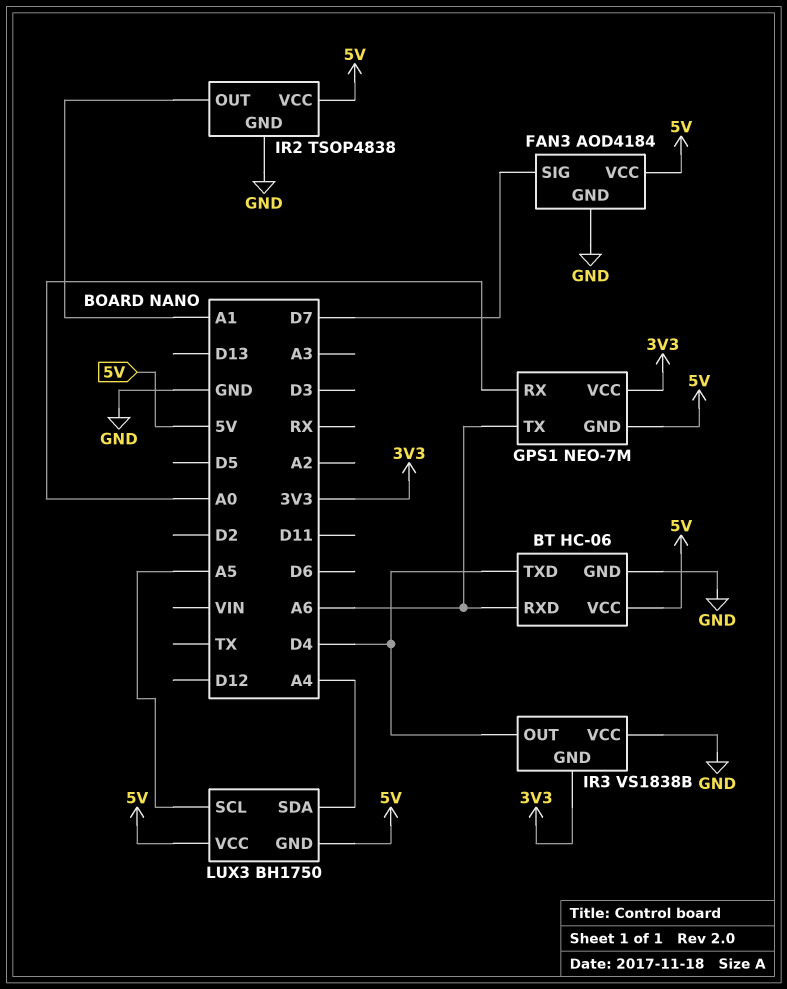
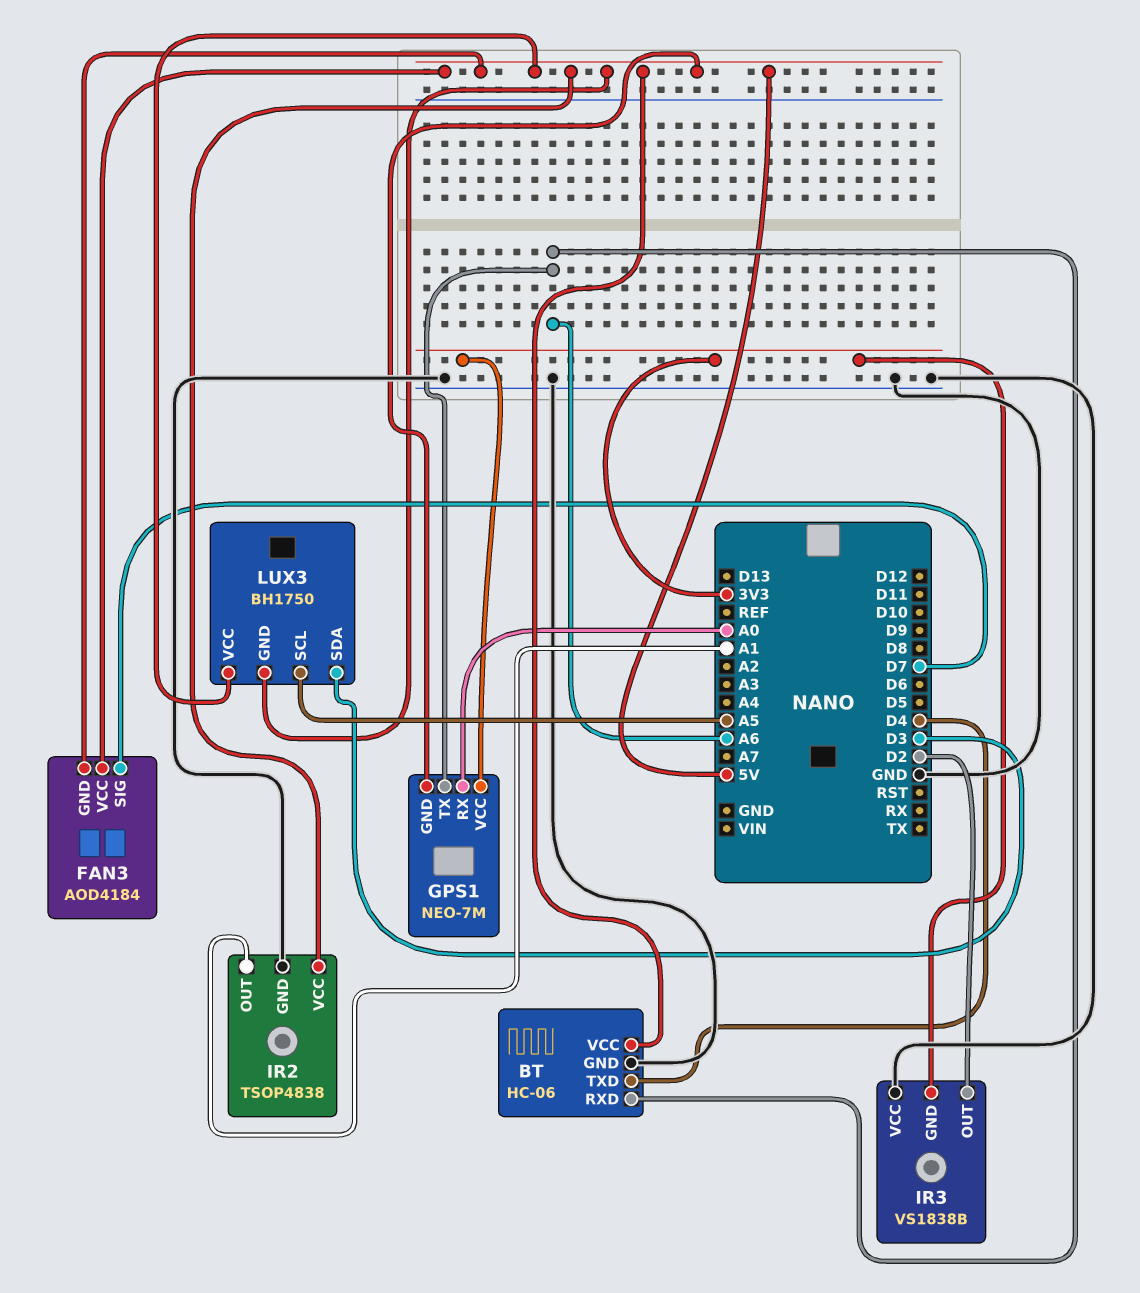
FAN3 pin GND: GND -> 5V
IR3 pin OUT: D4 -> D2
LUX3 pin SDA: A4 -> D3

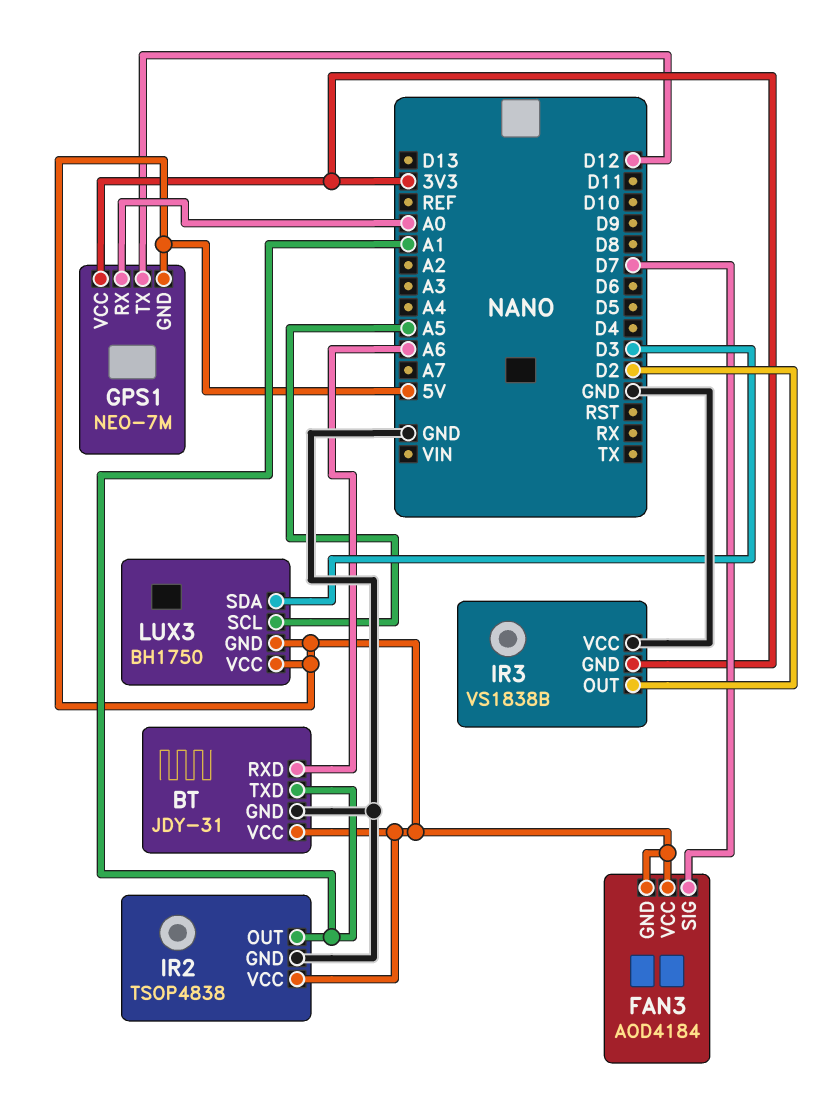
BT: HC-06 -> JDY-31
BT pin TXD: D4 -> A1
GPS1 pin TX: A6 -> D12

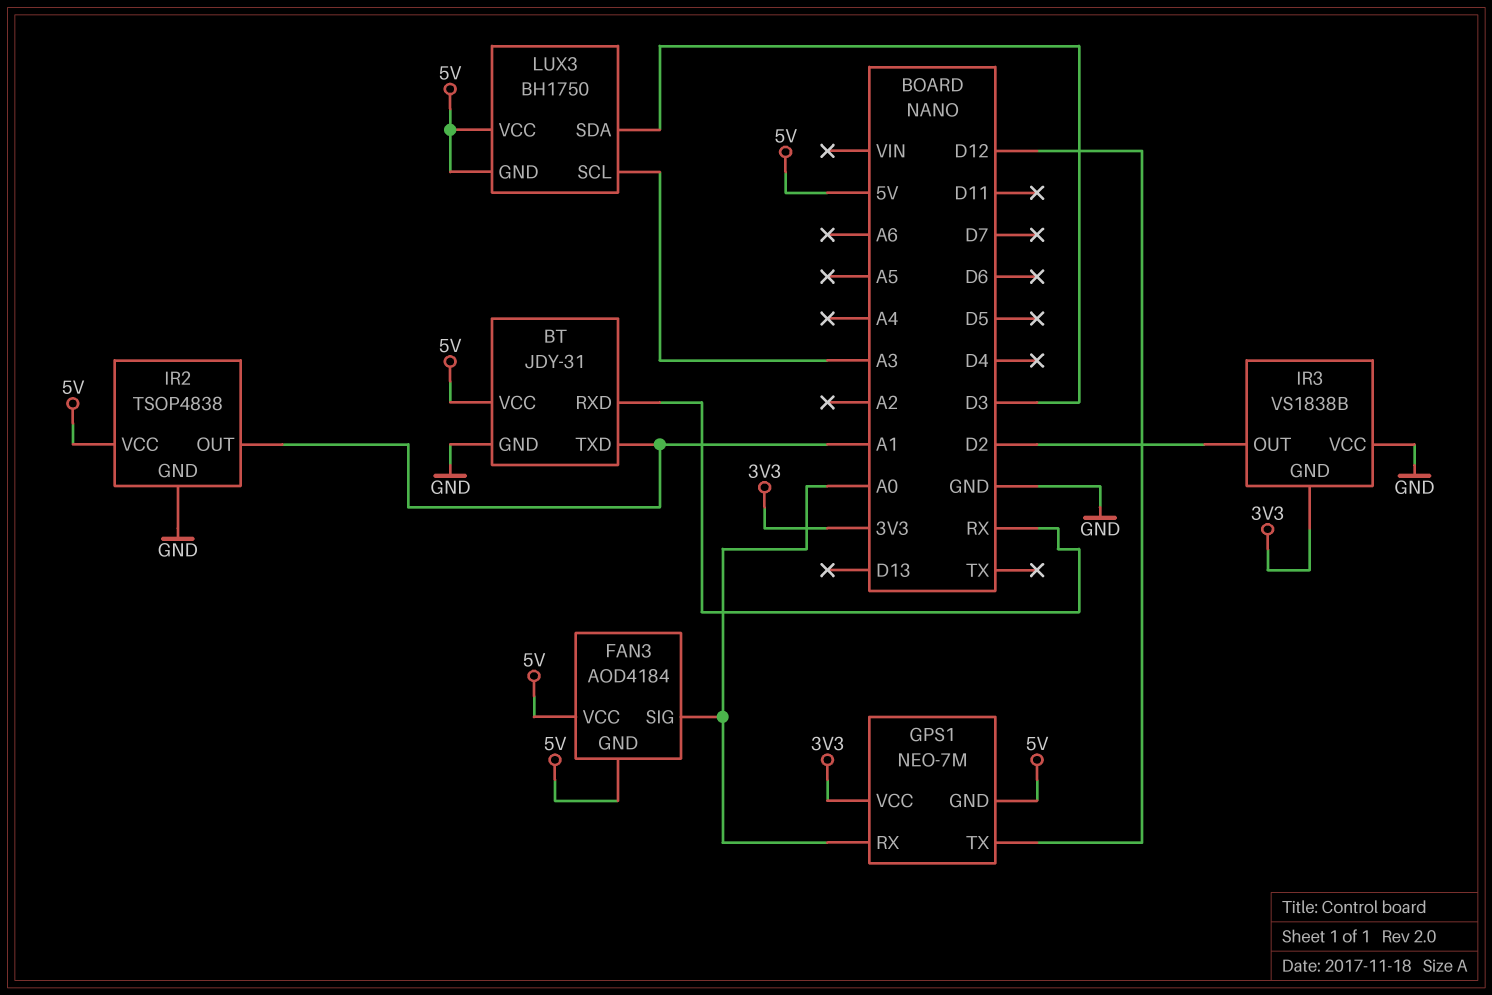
BT pin RXD: A6 -> RX
FAN3 pin SIG: D7 -> A0
LUX3 pin SCL: A5 -> A3

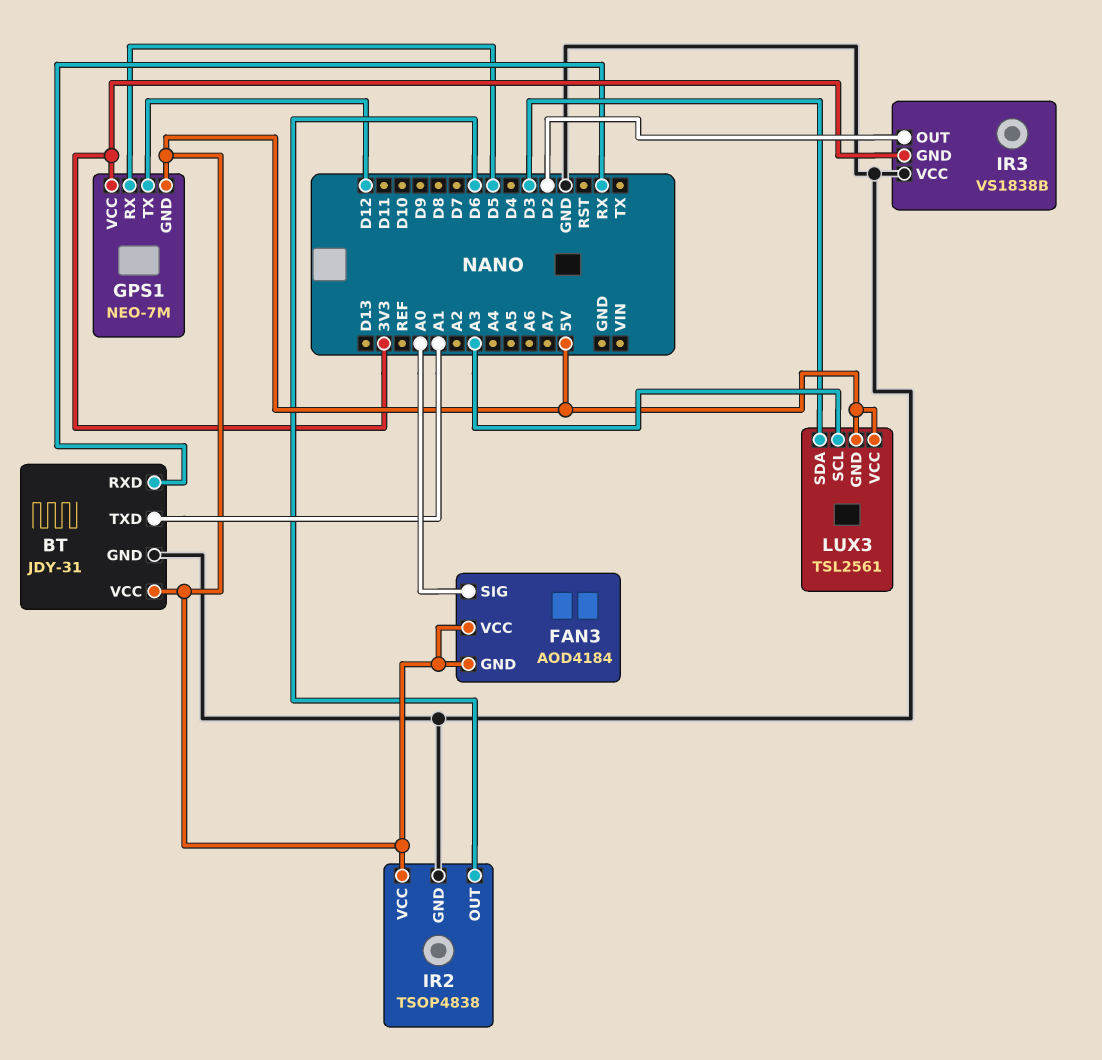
GPS1 pin RX: A0 -> D5
IR2 pin OUT: A1 -> D6
LUX3: BH1750 -> TSL2561

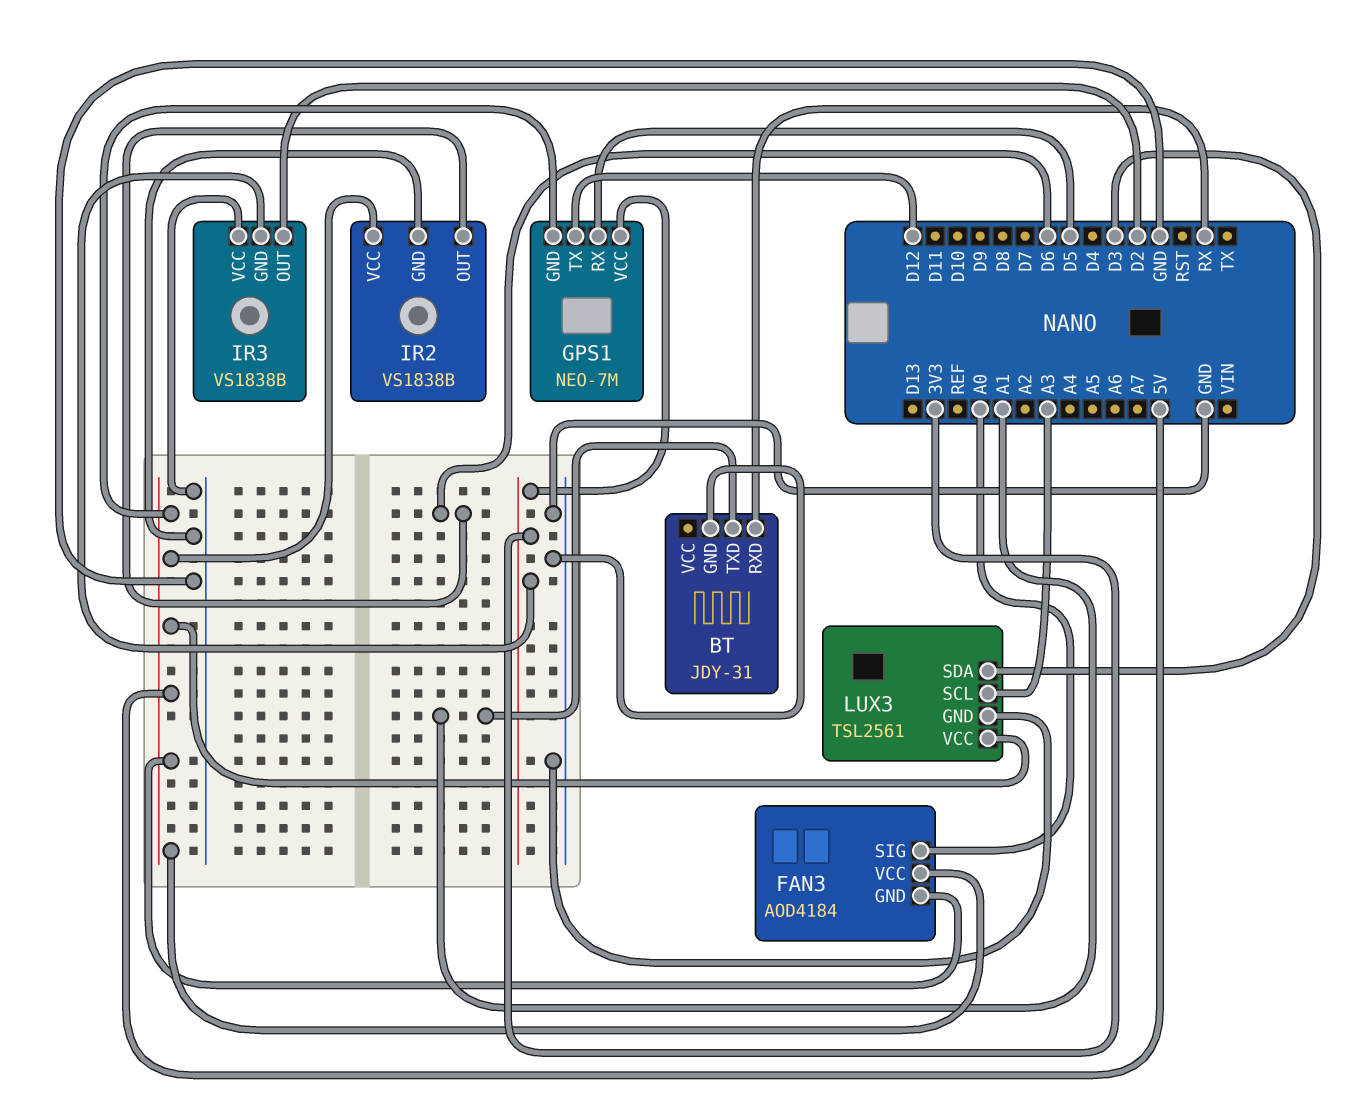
BT pin VCC: 5V -> none
IR2: TSOP4838 -> VS1838B
LUX3 pin GND: 5V -> GND

